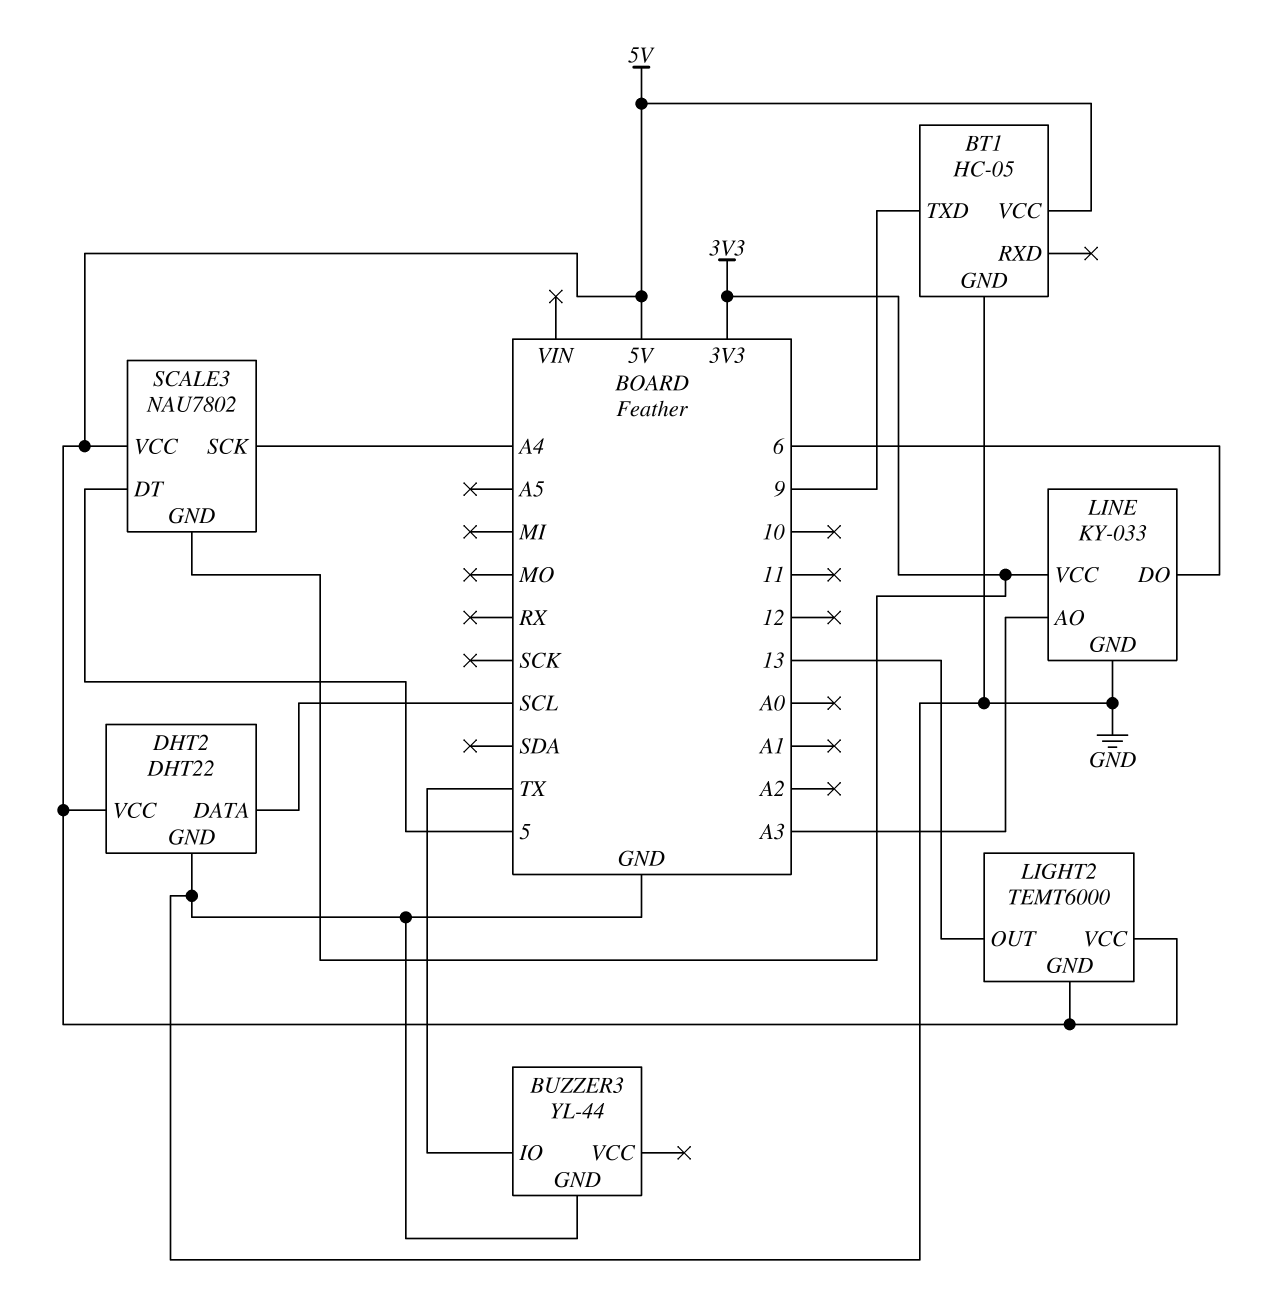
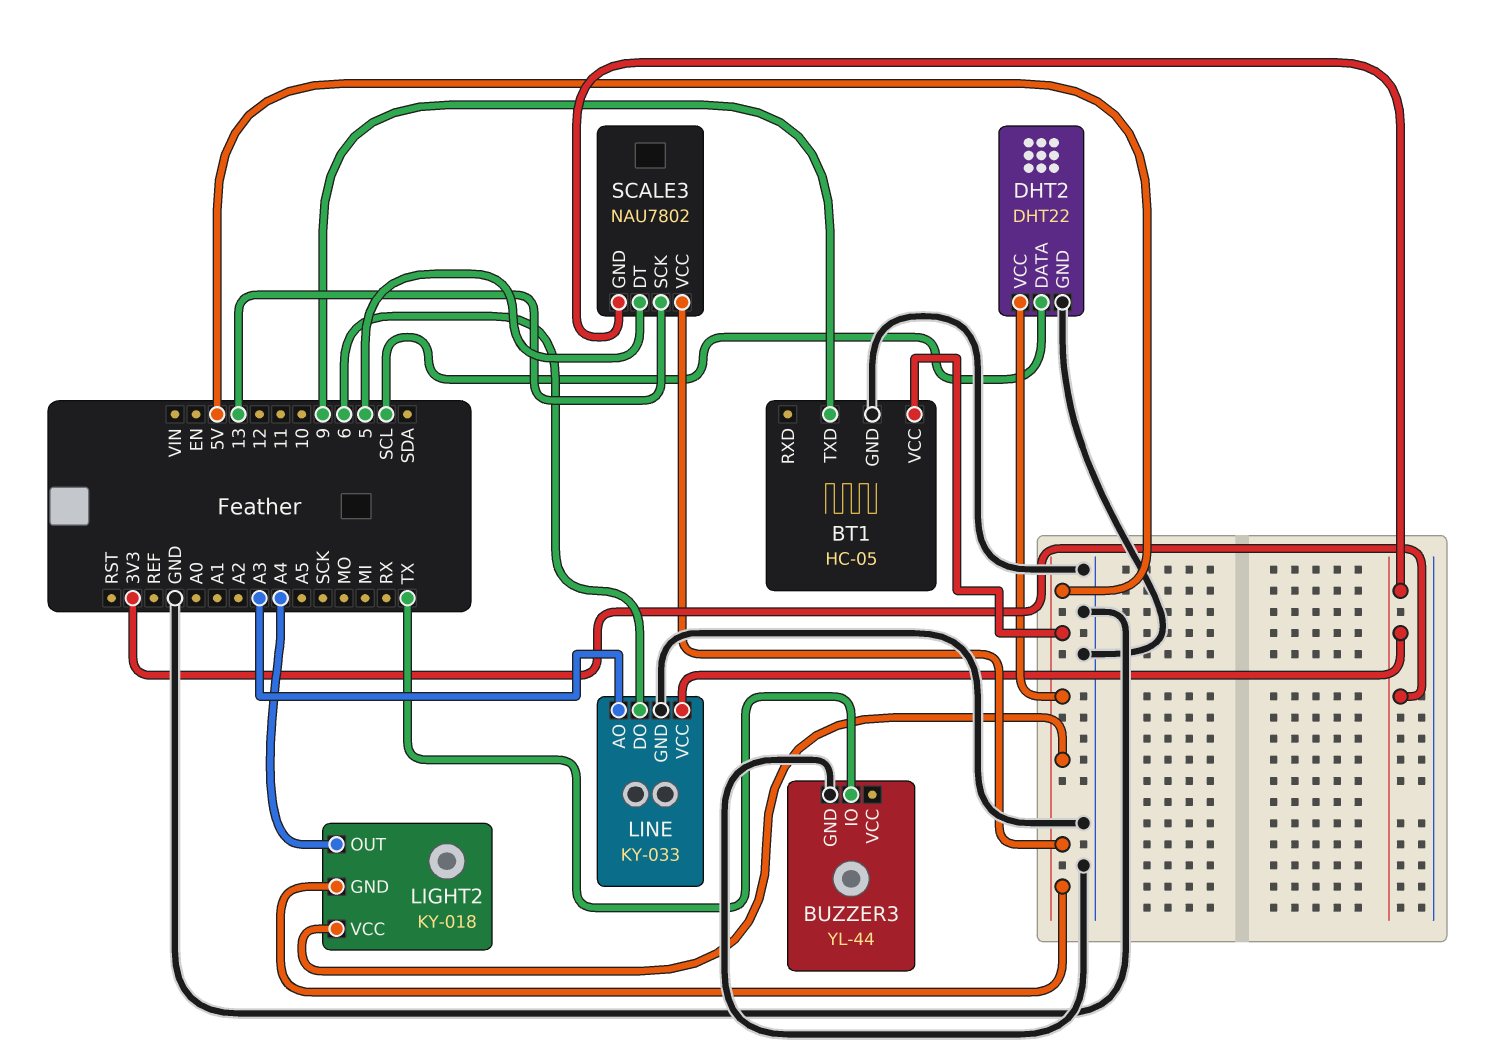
LIGHT2: TEMT6000 -> KY-018
LIGHT2 pin OUT: 13 -> A4
SCALE3 pin SCK: A4 -> 13

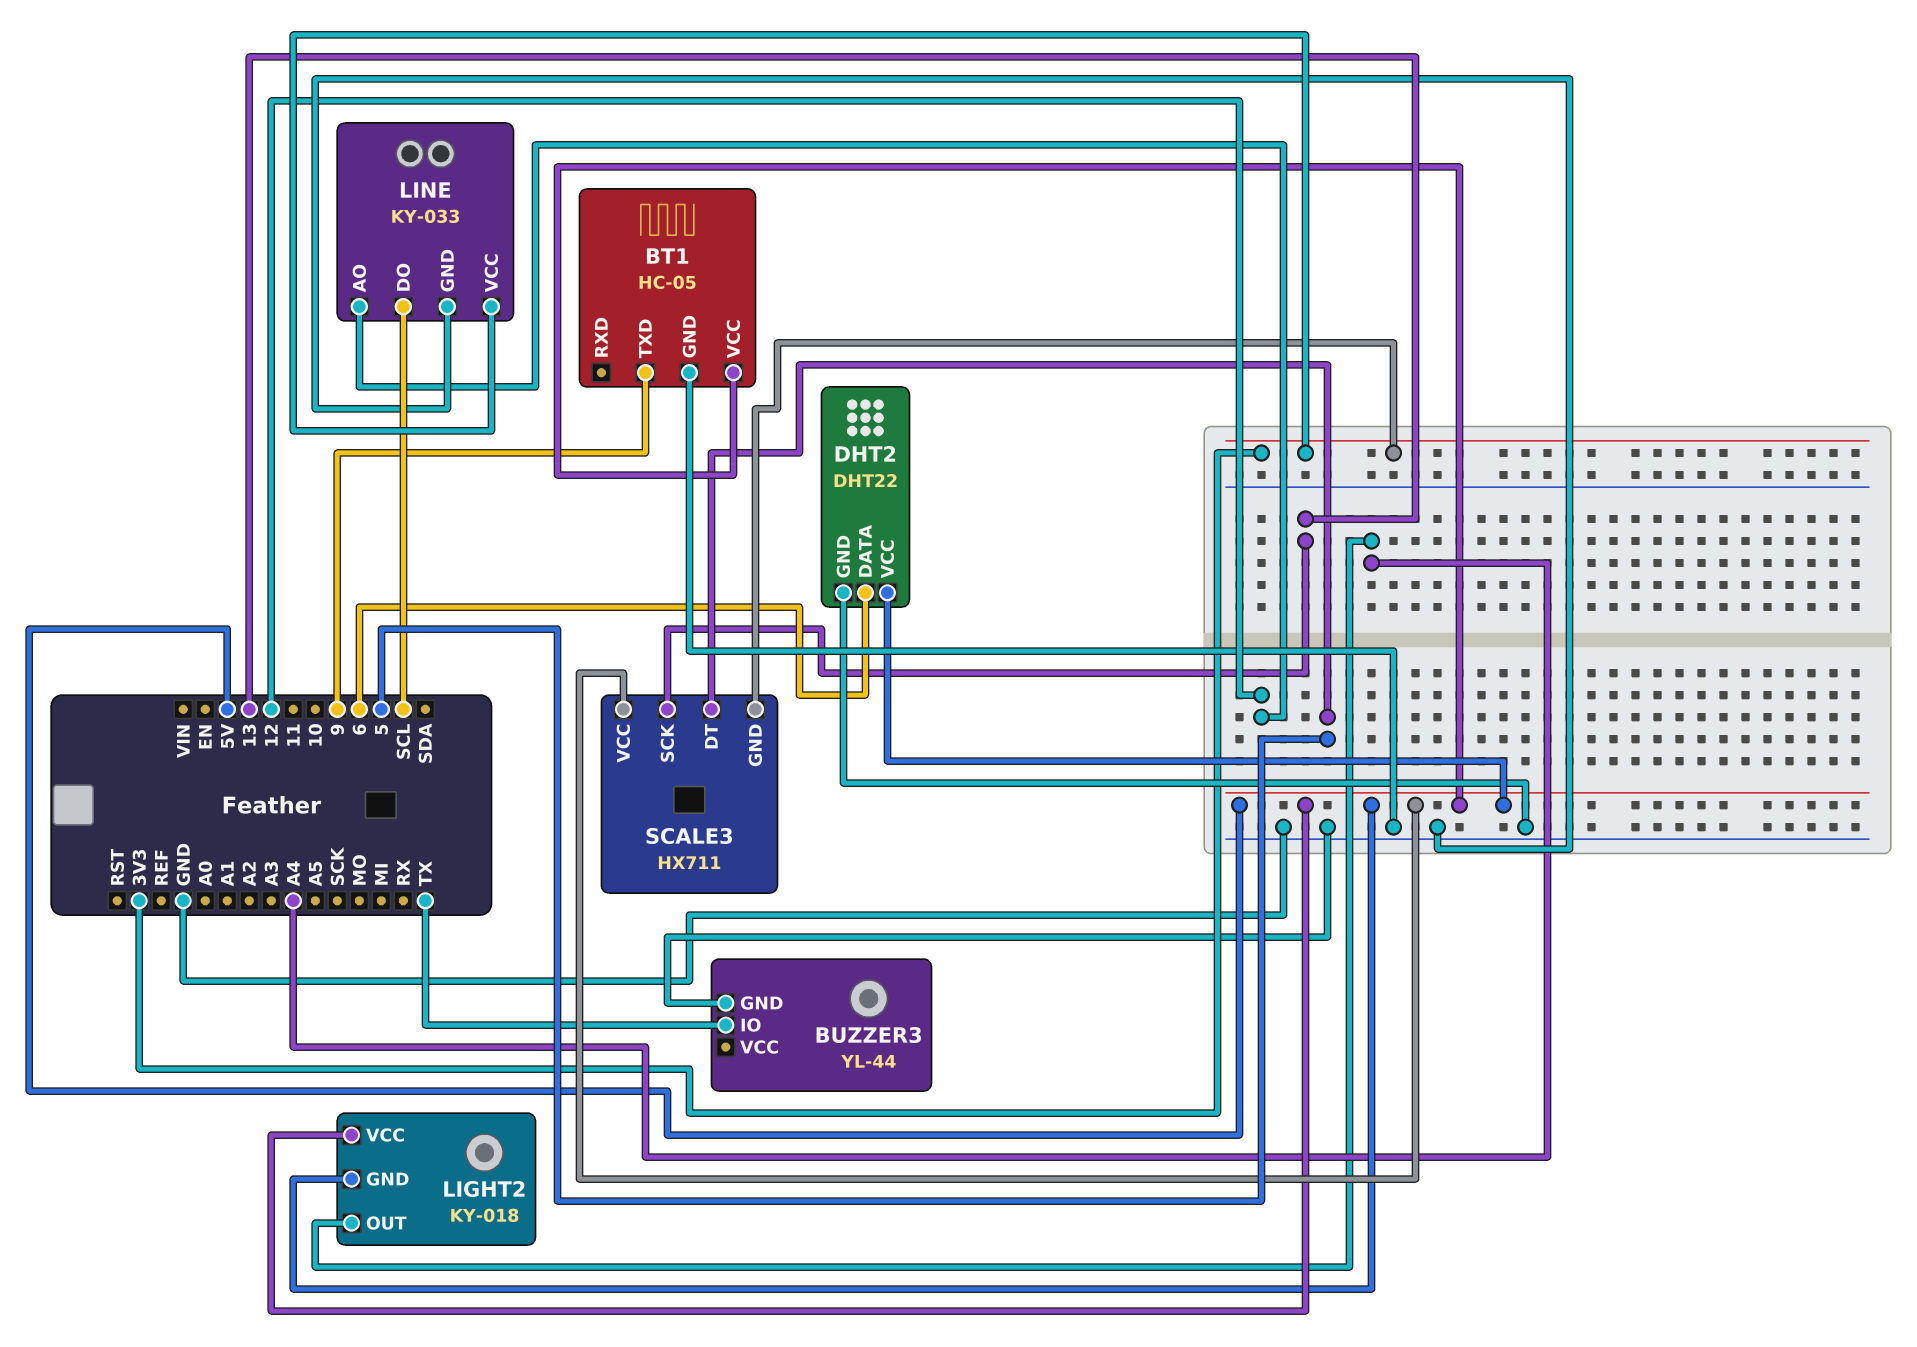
DHT2 pin DATA: SCL -> 6
LINE pin AO: A3 -> 12
LINE pin DO: 6 -> SCL
SCALE3: NAU7802 -> HX711

